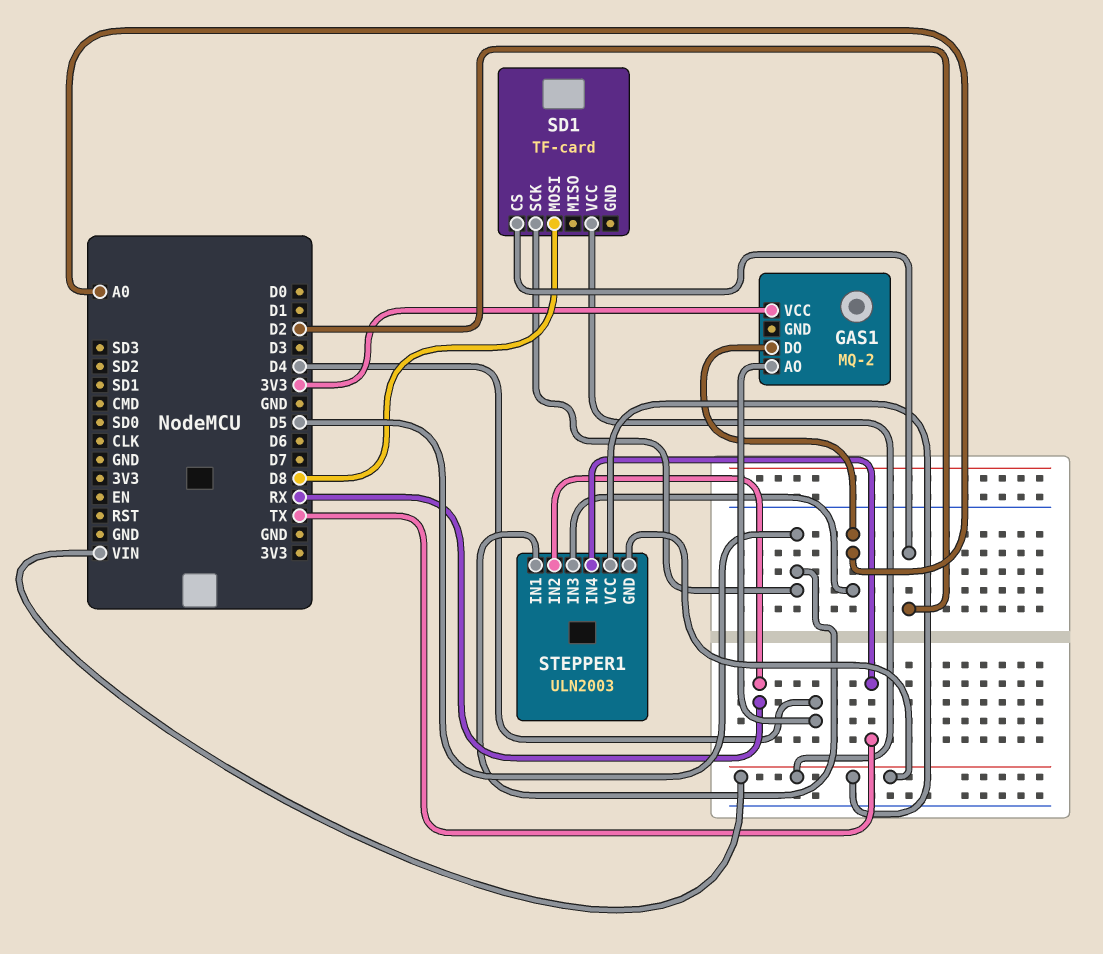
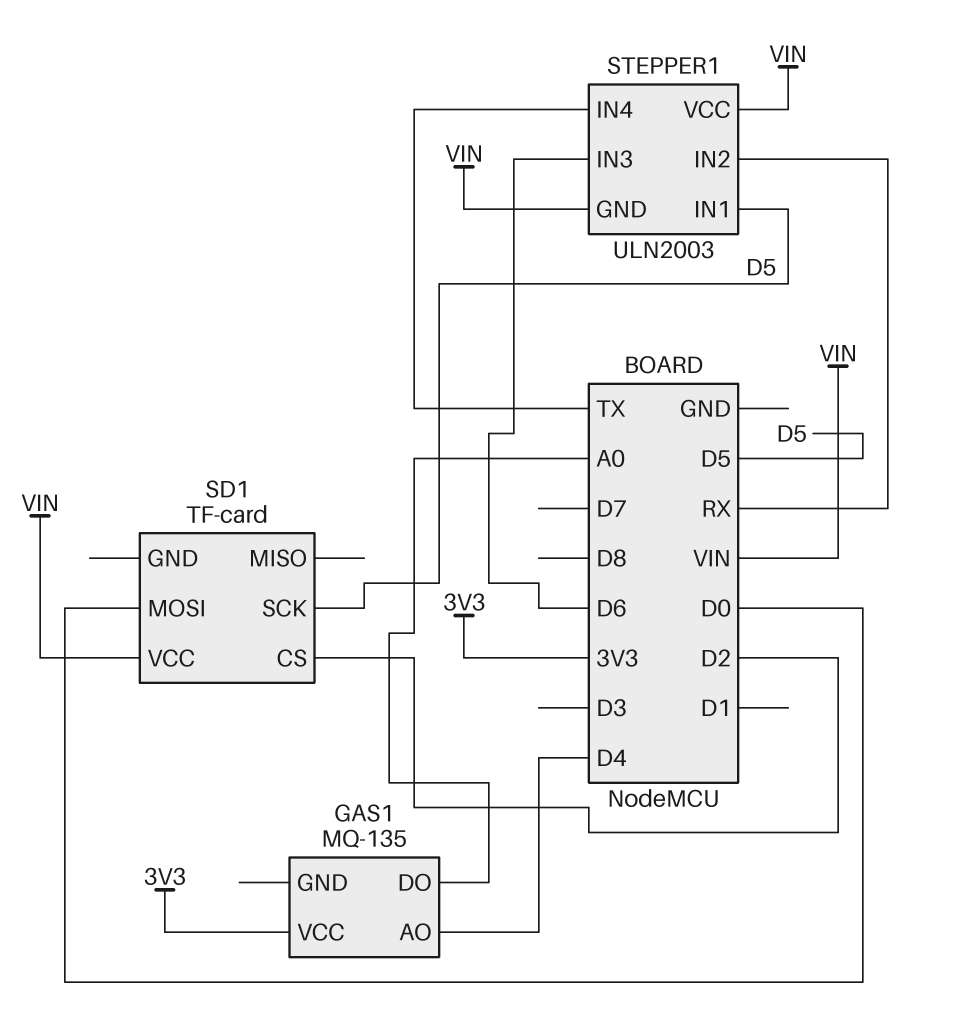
GAS1: MQ-2 -> MQ-135
SD1 pin MOSI: D8 -> D0
STEPPER1 pin IN3: A0 -> D6

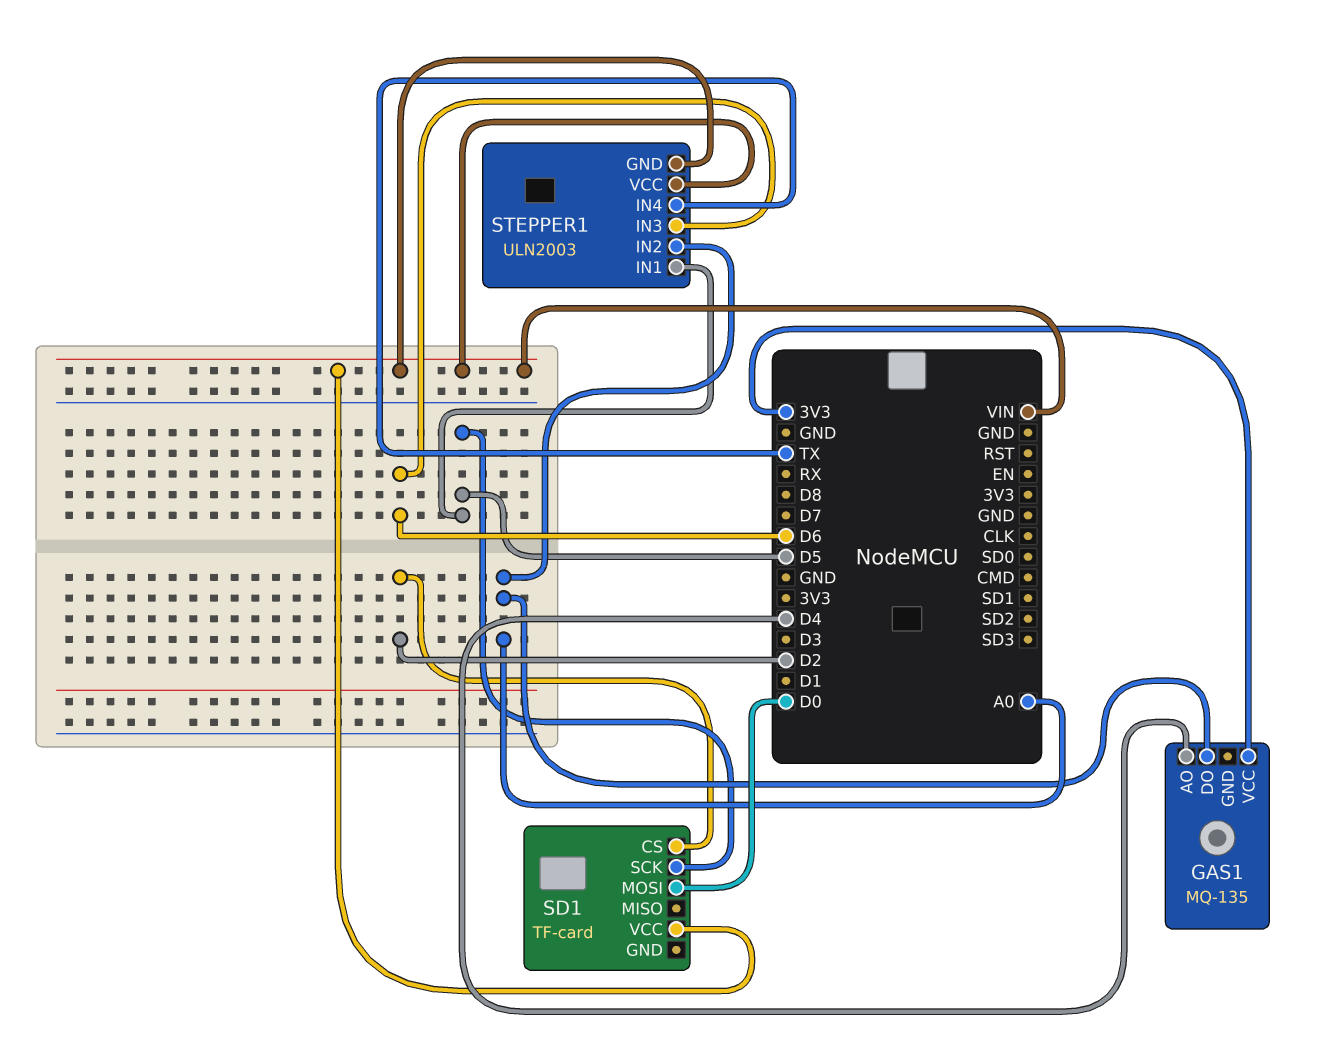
STEPPER1 pin IN2: RX -> A0

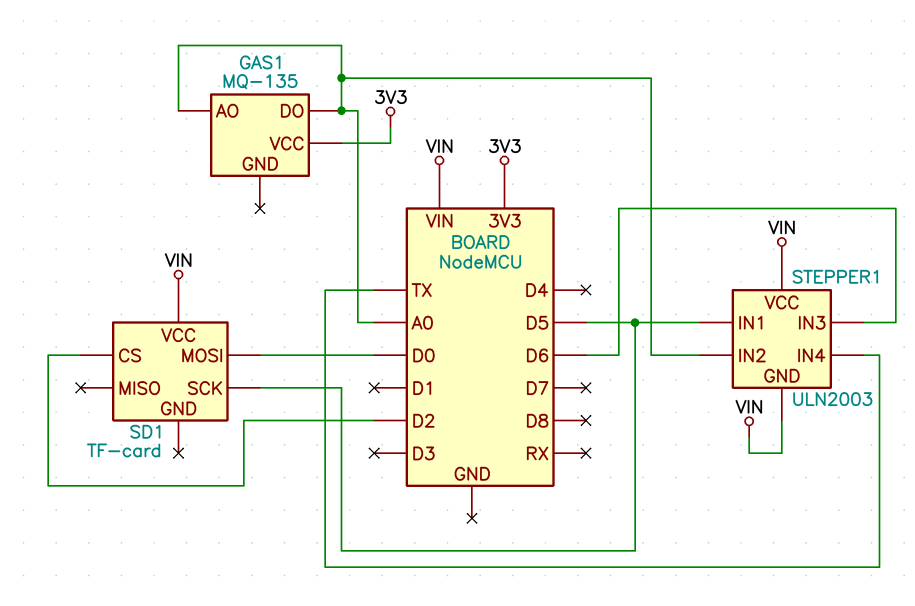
GAS1 pin AO: D4 -> A0

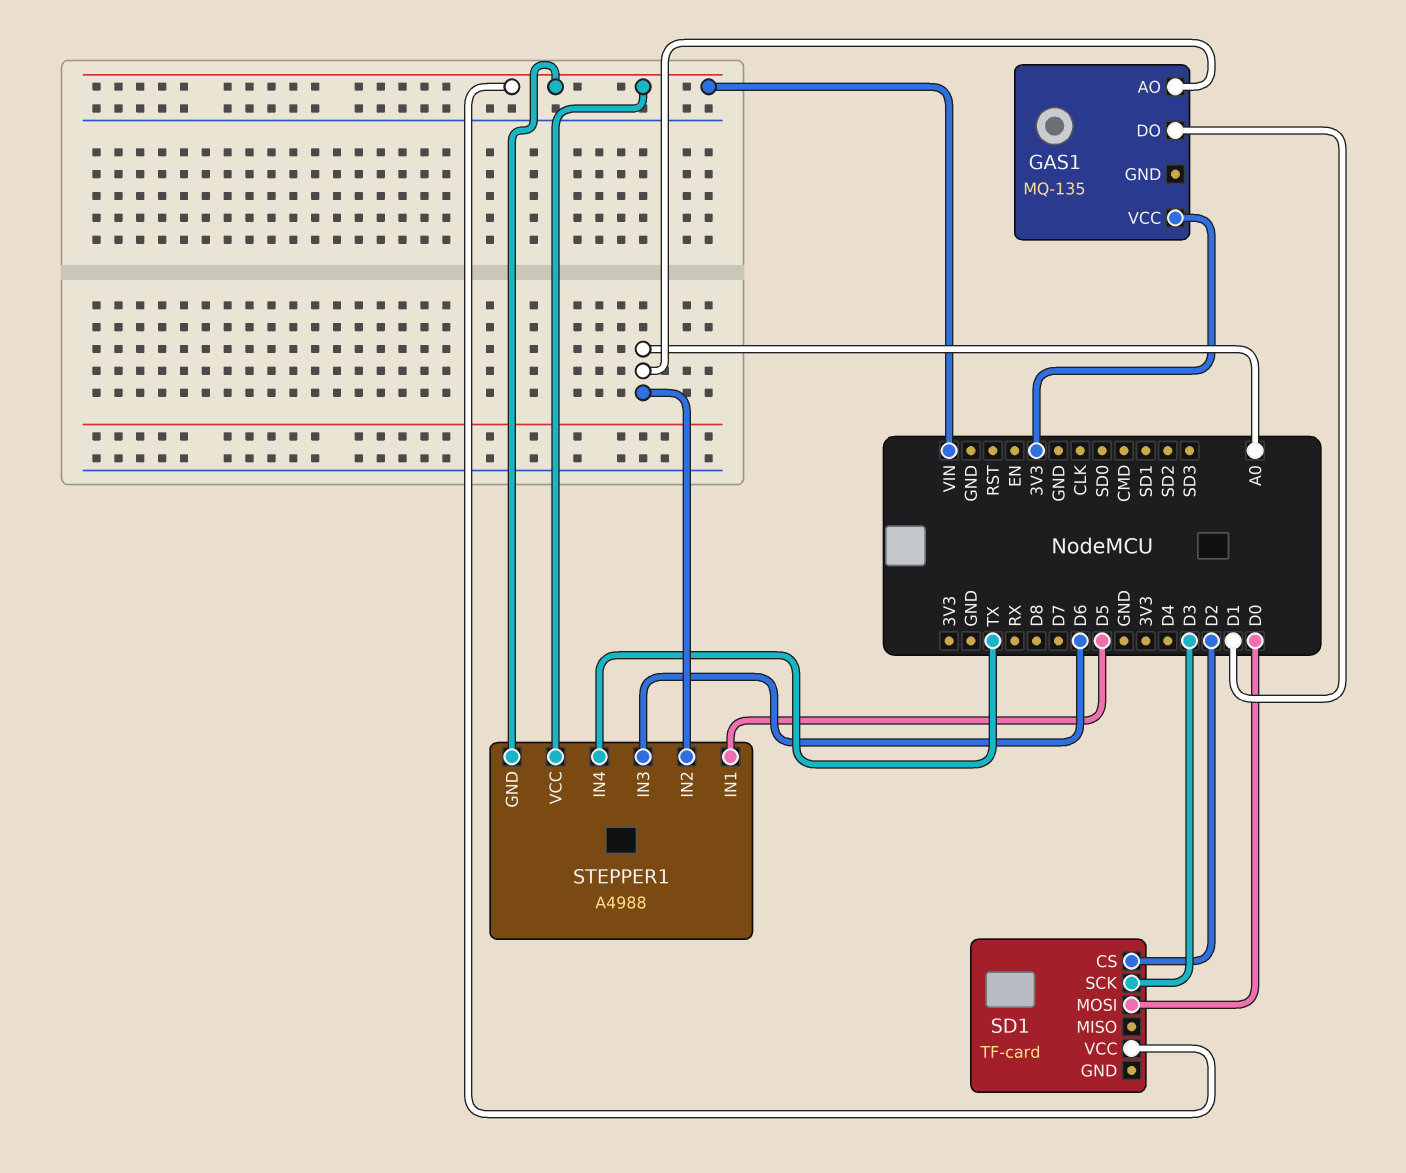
GAS1 pin DO: A0 -> D1
SD1 pin SCK: D5 -> D3
STEPPER1: ULN2003 -> A4988

